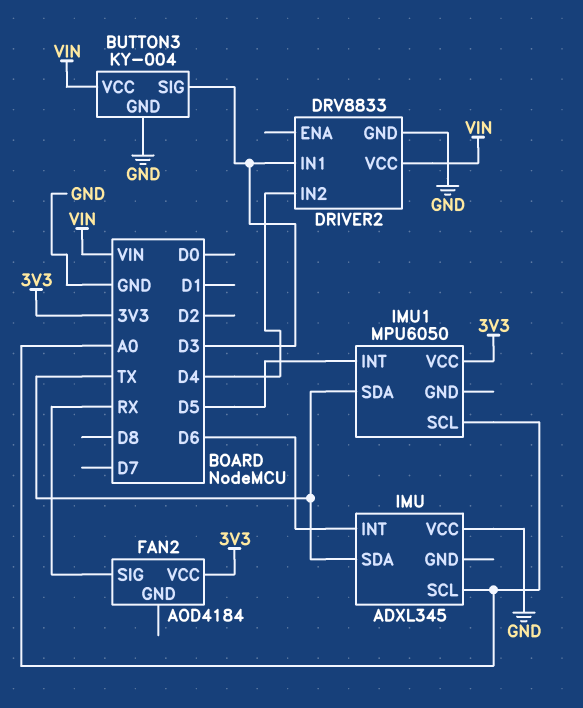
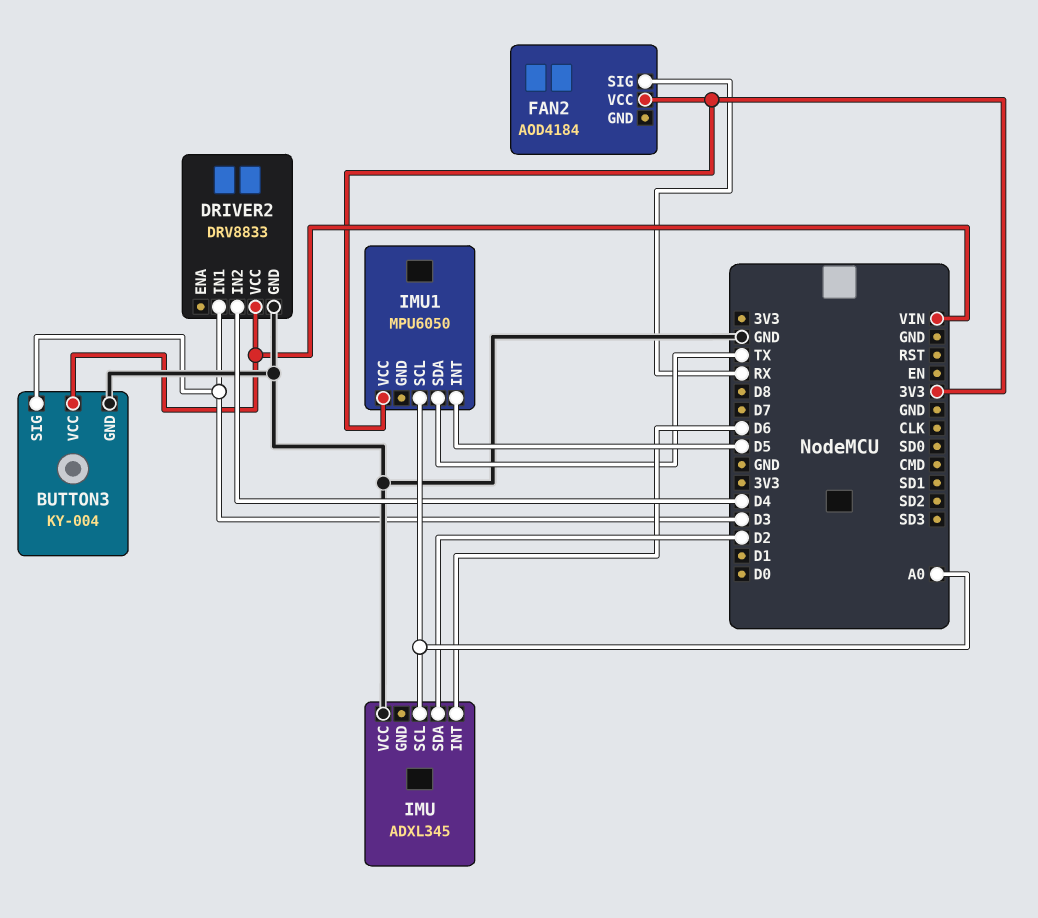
IMU pin SDA: TX -> D2

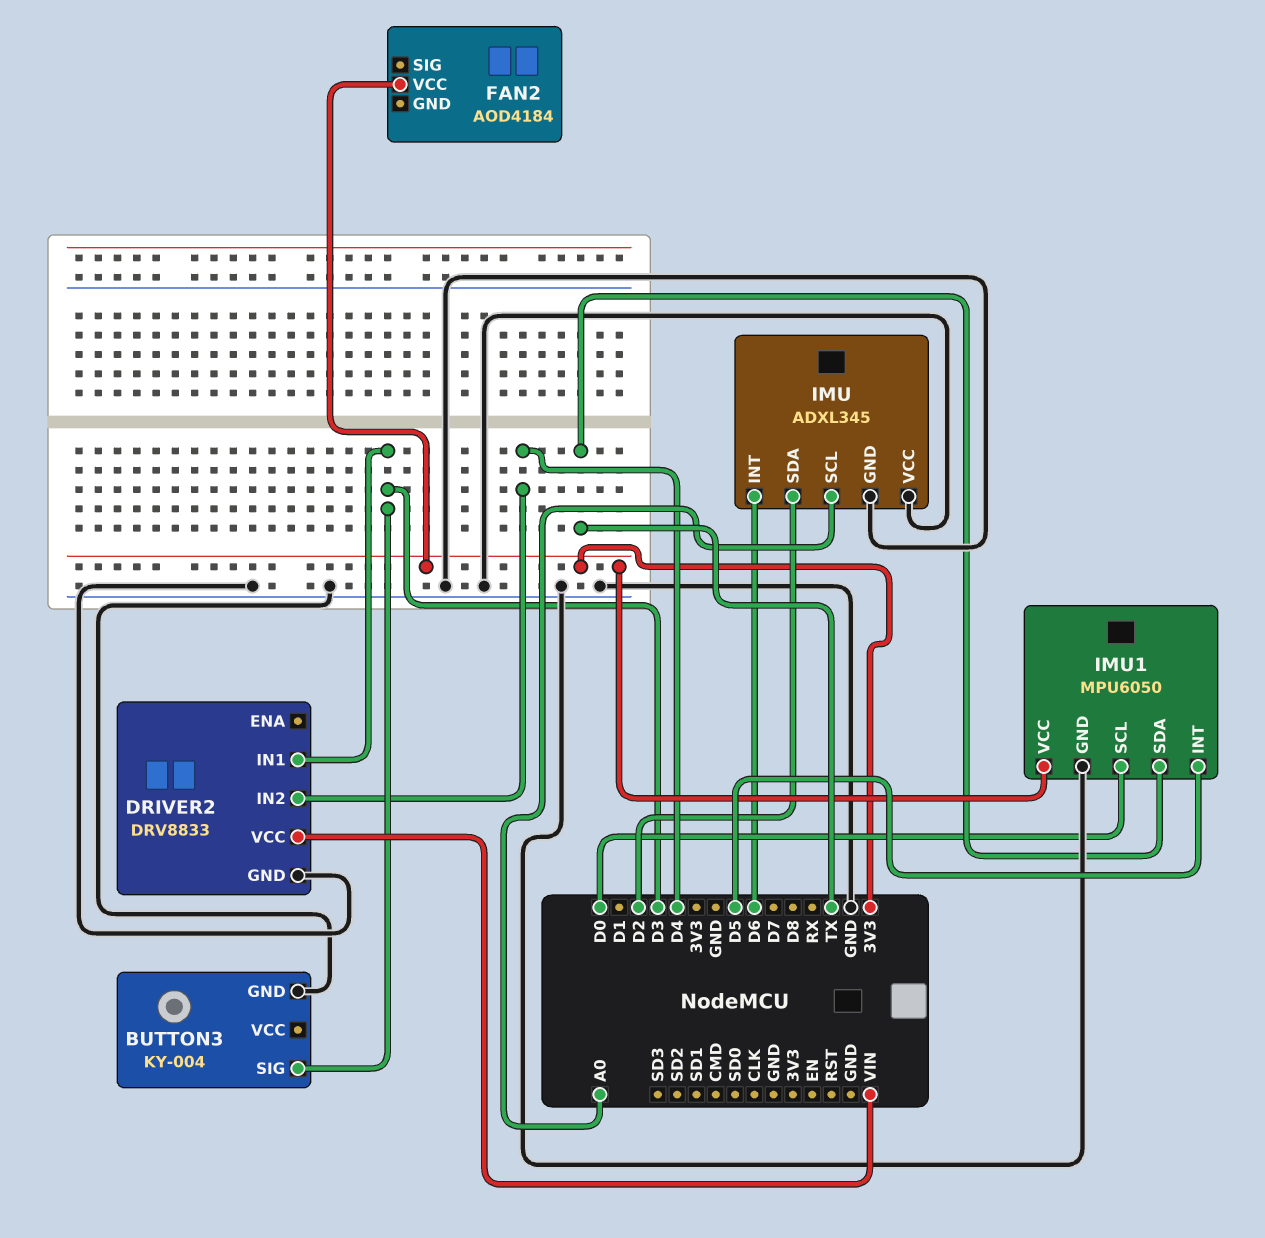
BUTTON3 pin VCC: VIN -> none
FAN2 pin SIG: RX -> none
IMU pin GND: none -> GND
IMU1 pin GND: none -> GND
IMU1 pin SCL: A0 -> D0

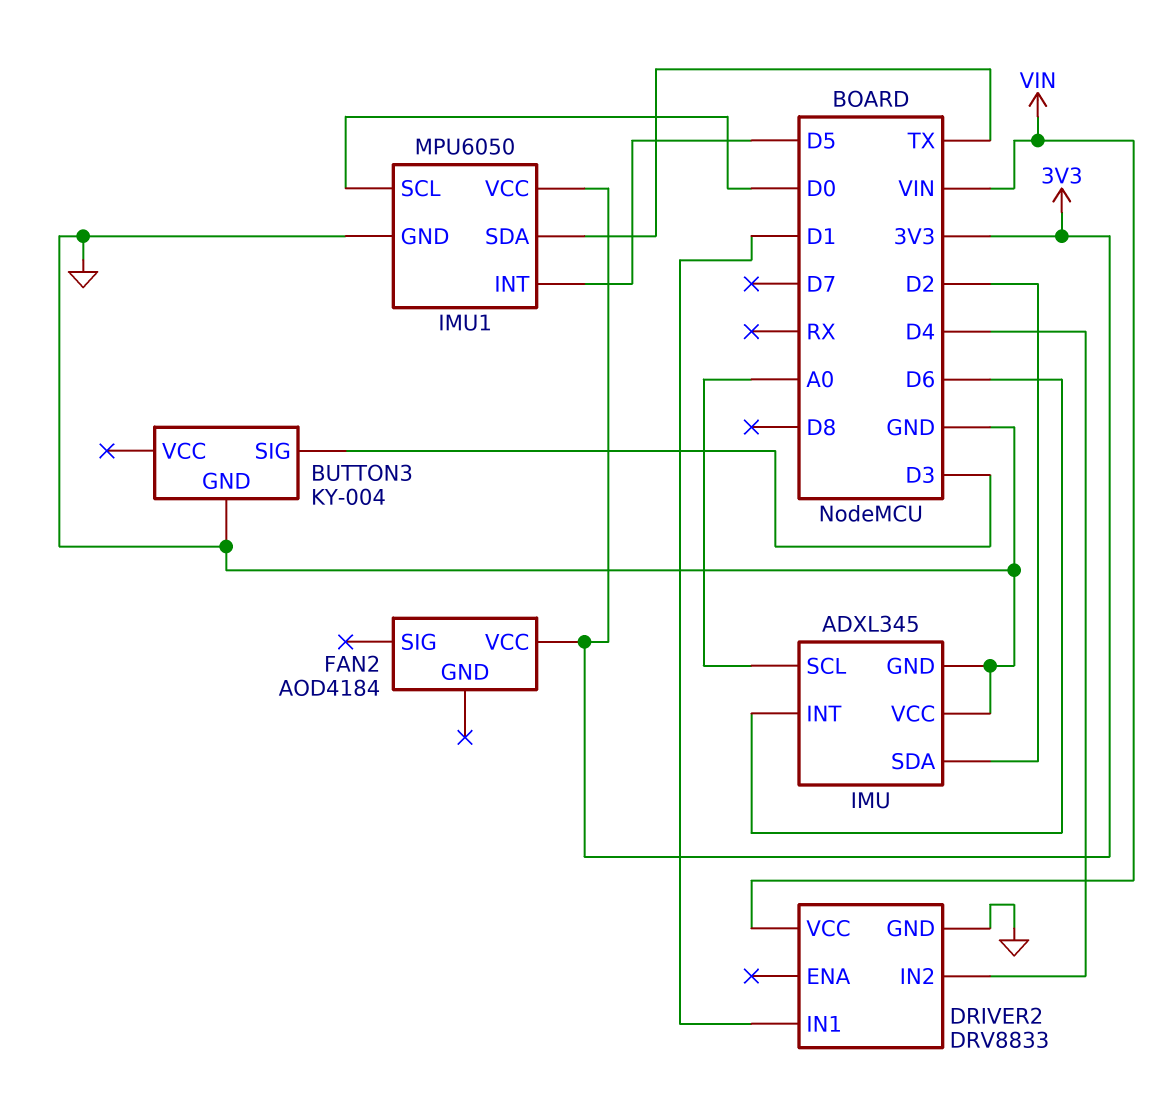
DRIVER2 pin IN1: D3 -> D1

